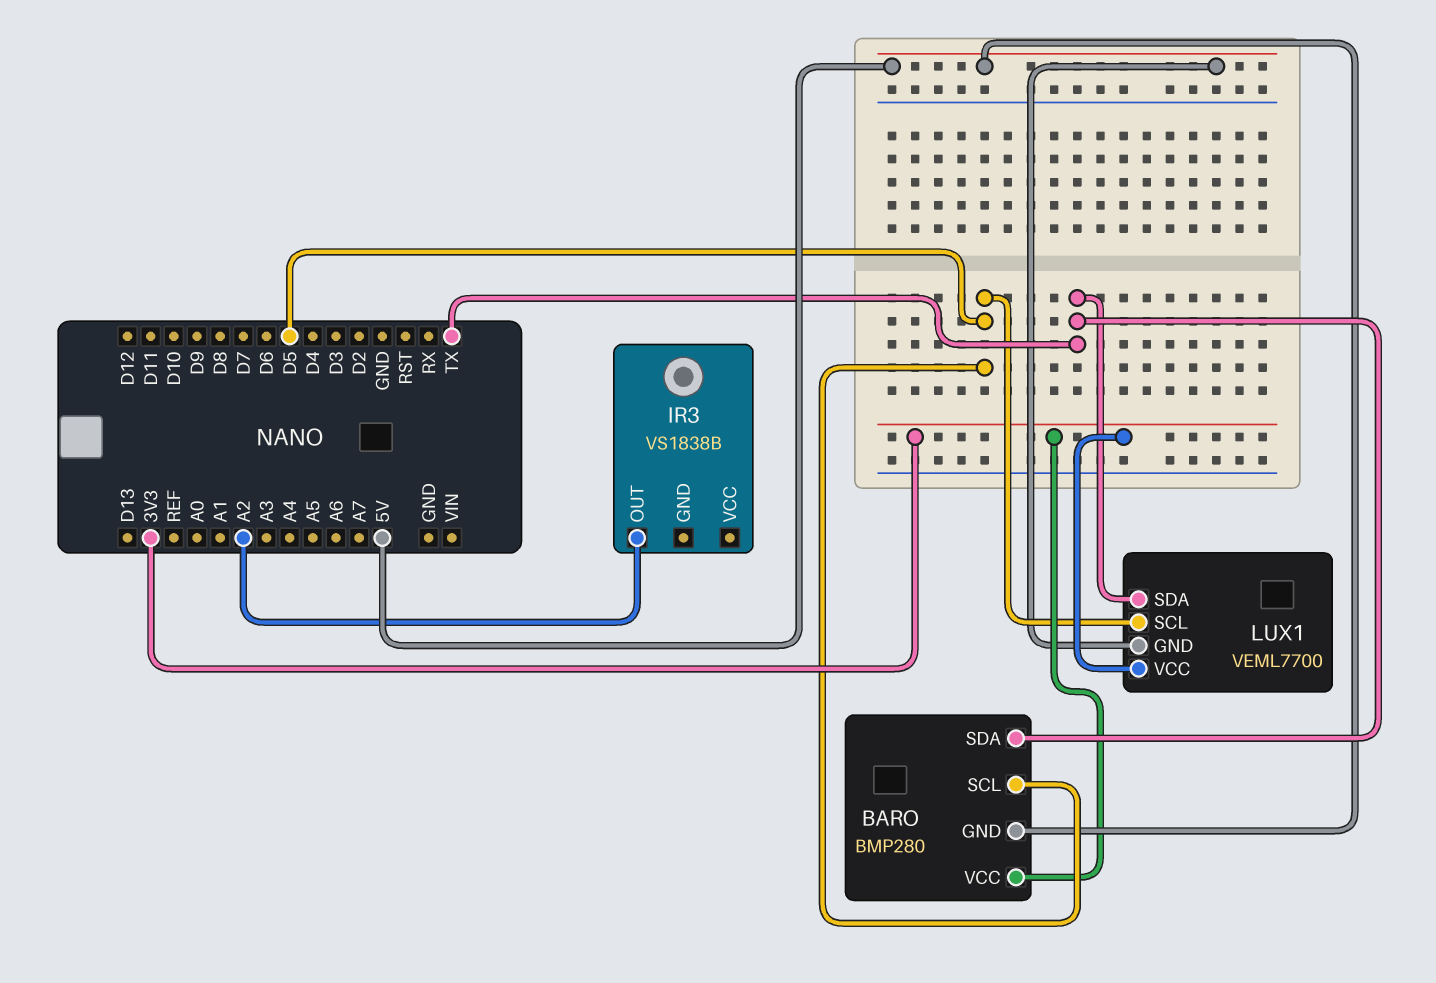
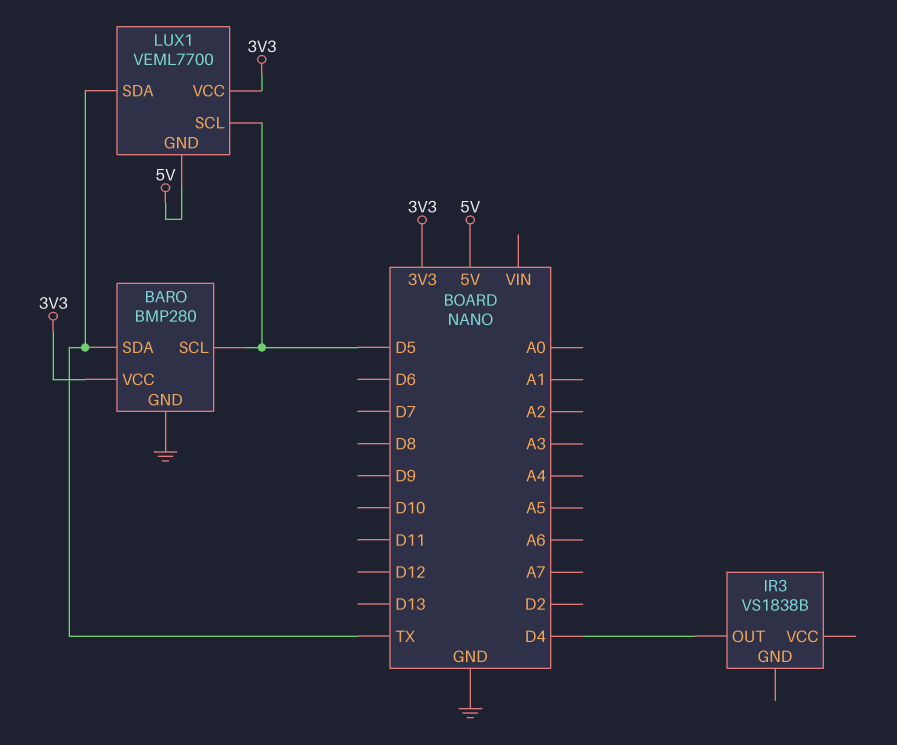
BARO pin GND: 5V -> GND
IR3 pin OUT: A2 -> D4

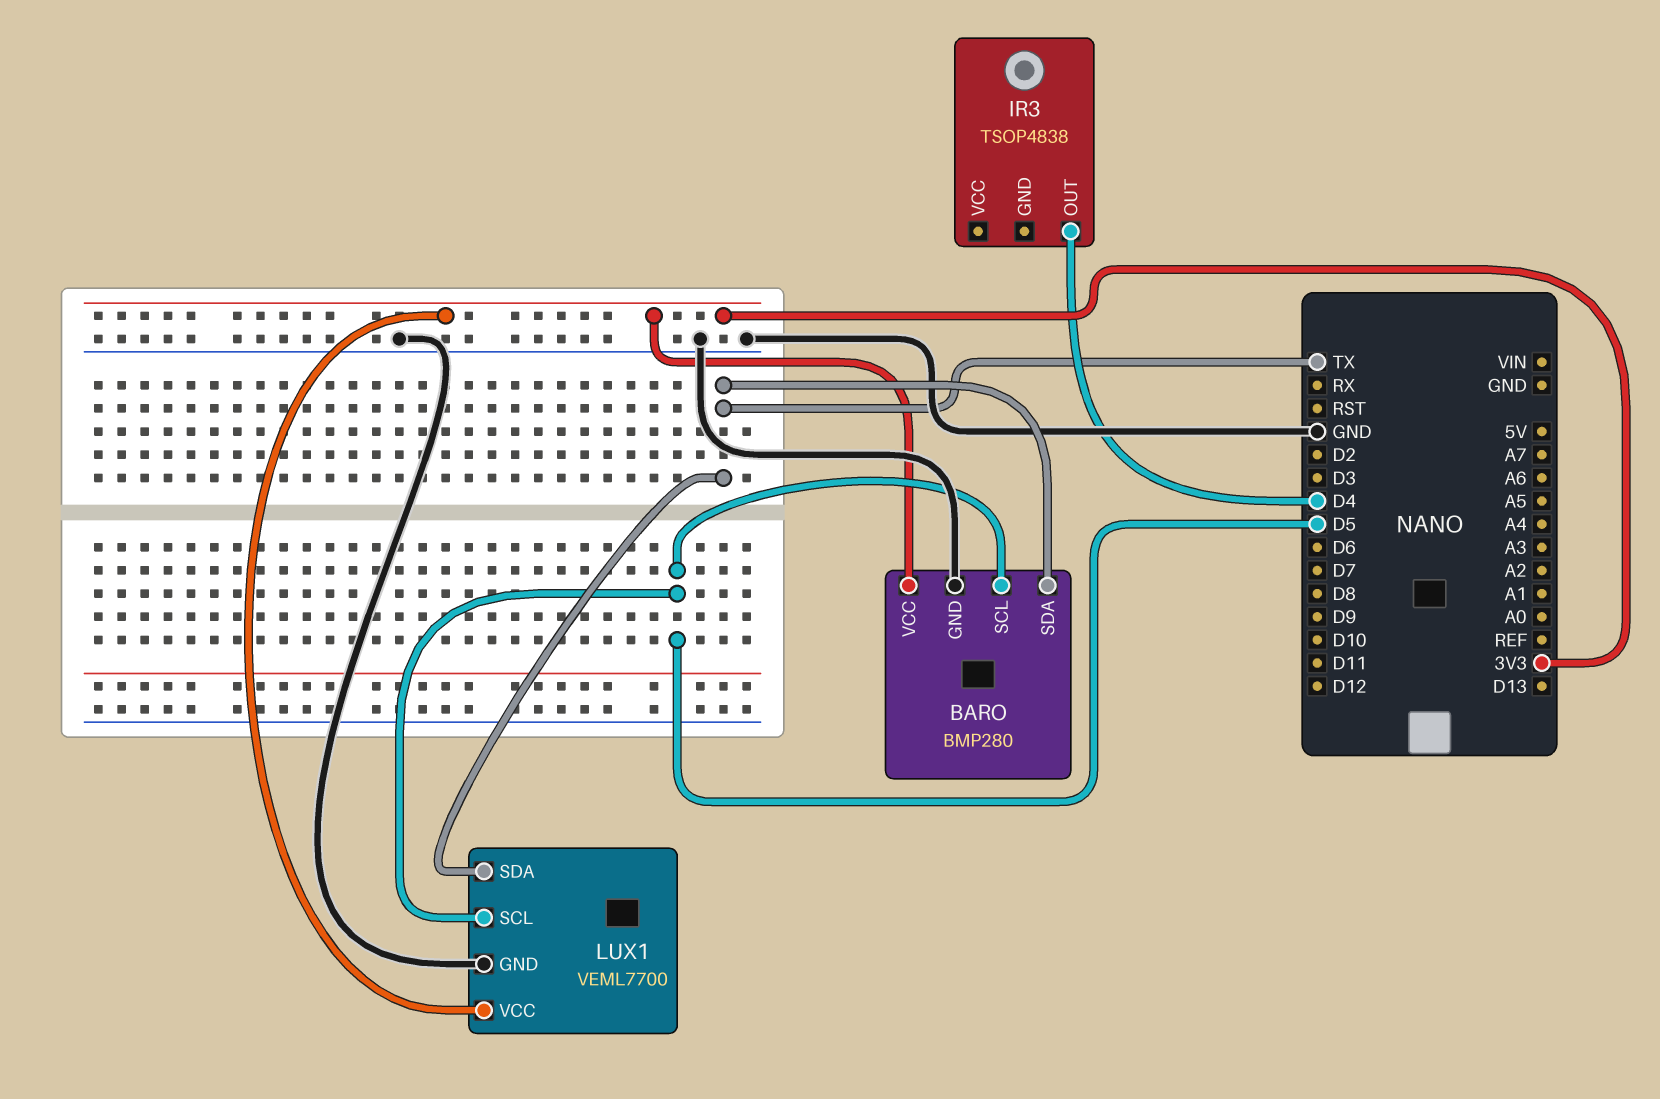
IR3: VS1838B -> TSOP4838
LUX1 pin GND: 5V -> GND

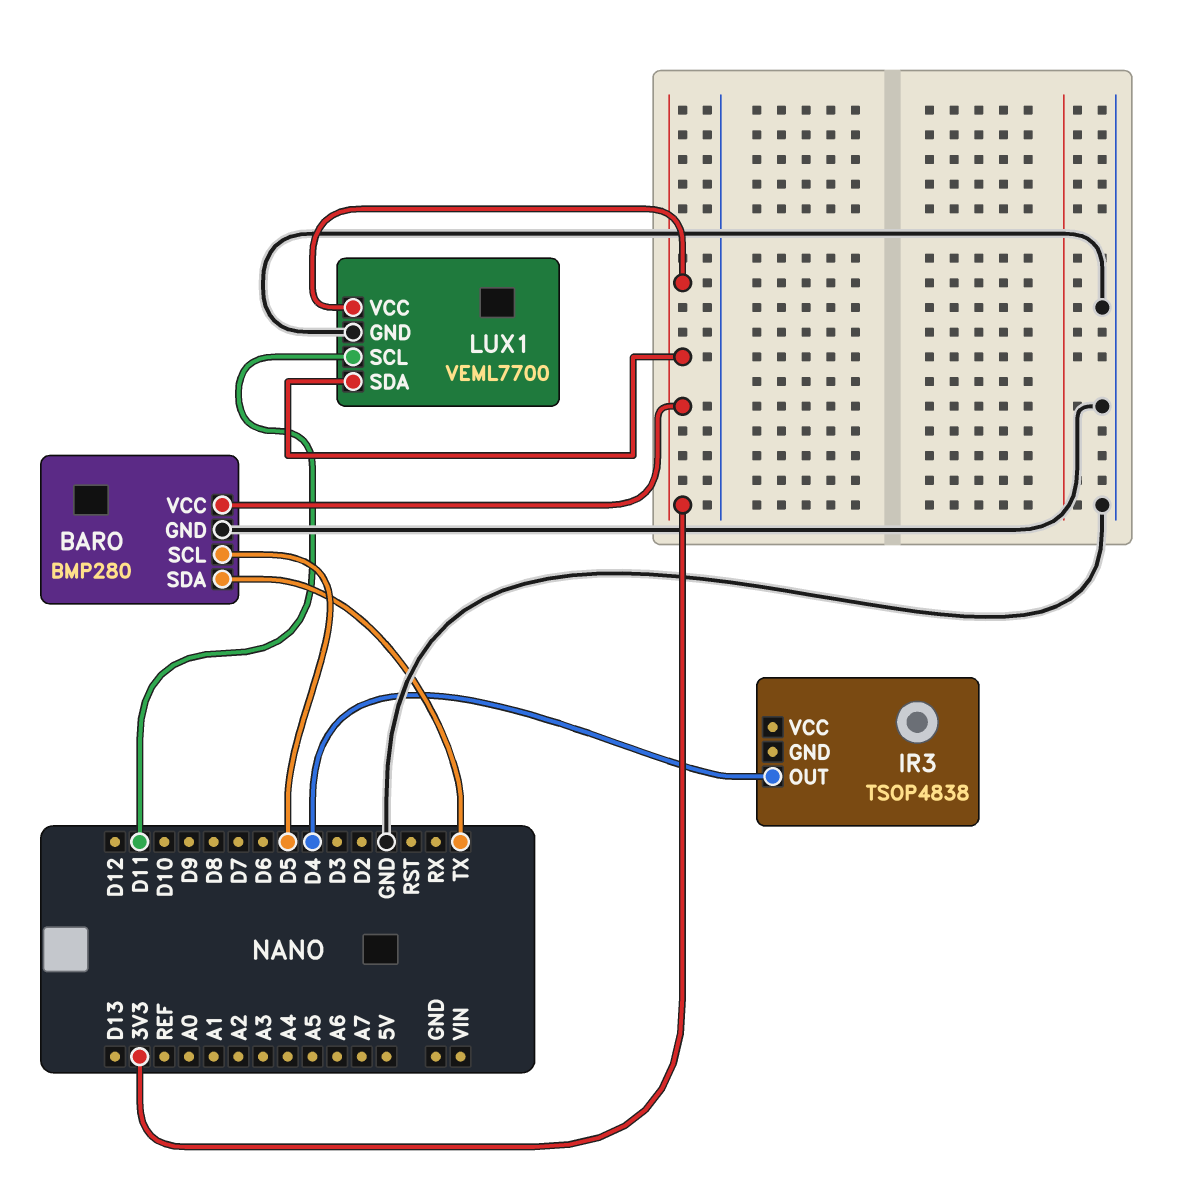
LUX1 pin SCL: D5 -> D11
LUX1 pin SDA: TX -> 3V3

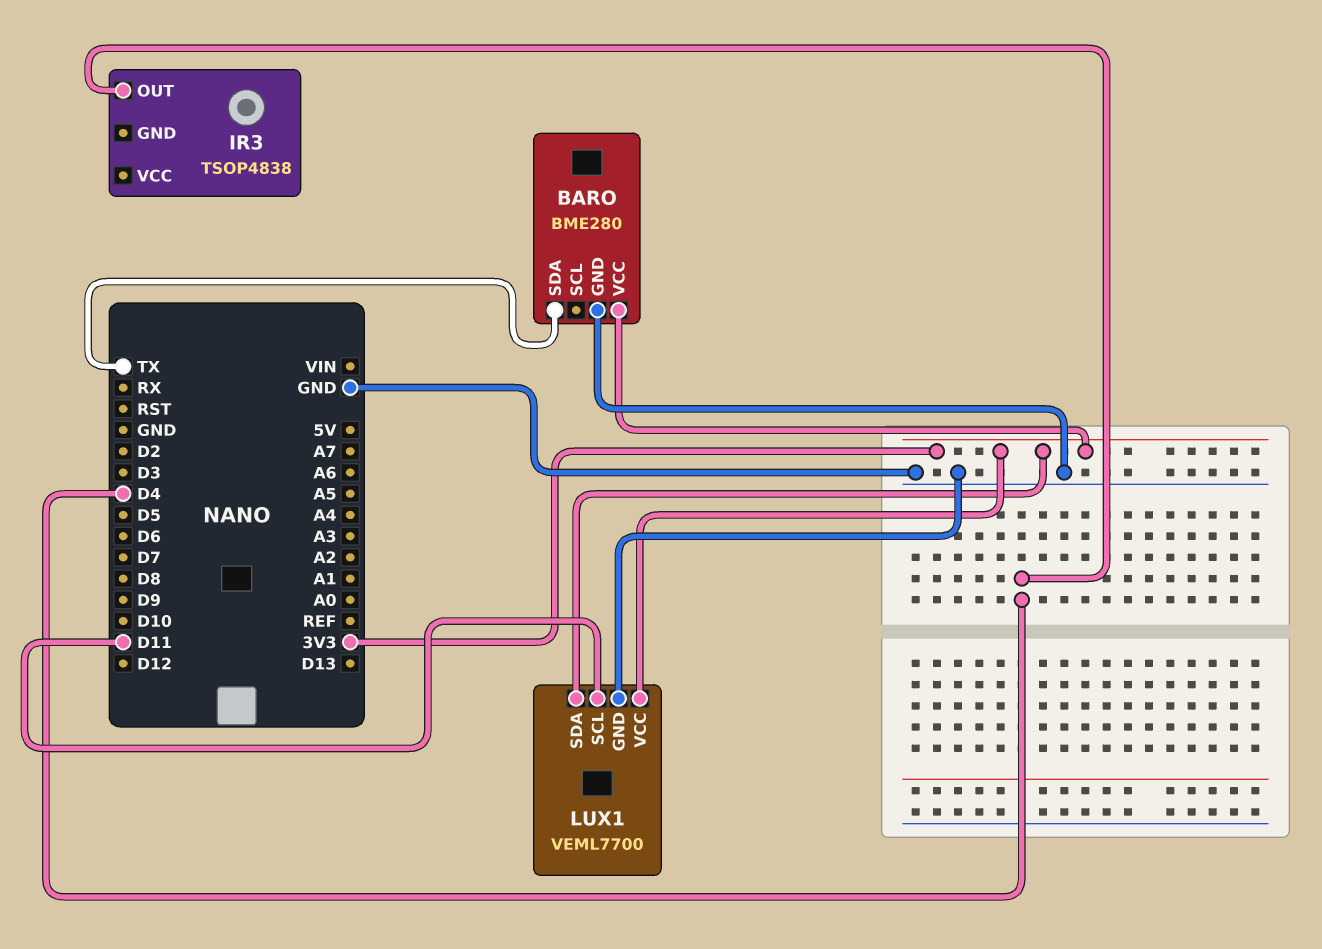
BARO: BMP280 -> BME280
BARO pin SCL: D5 -> none

